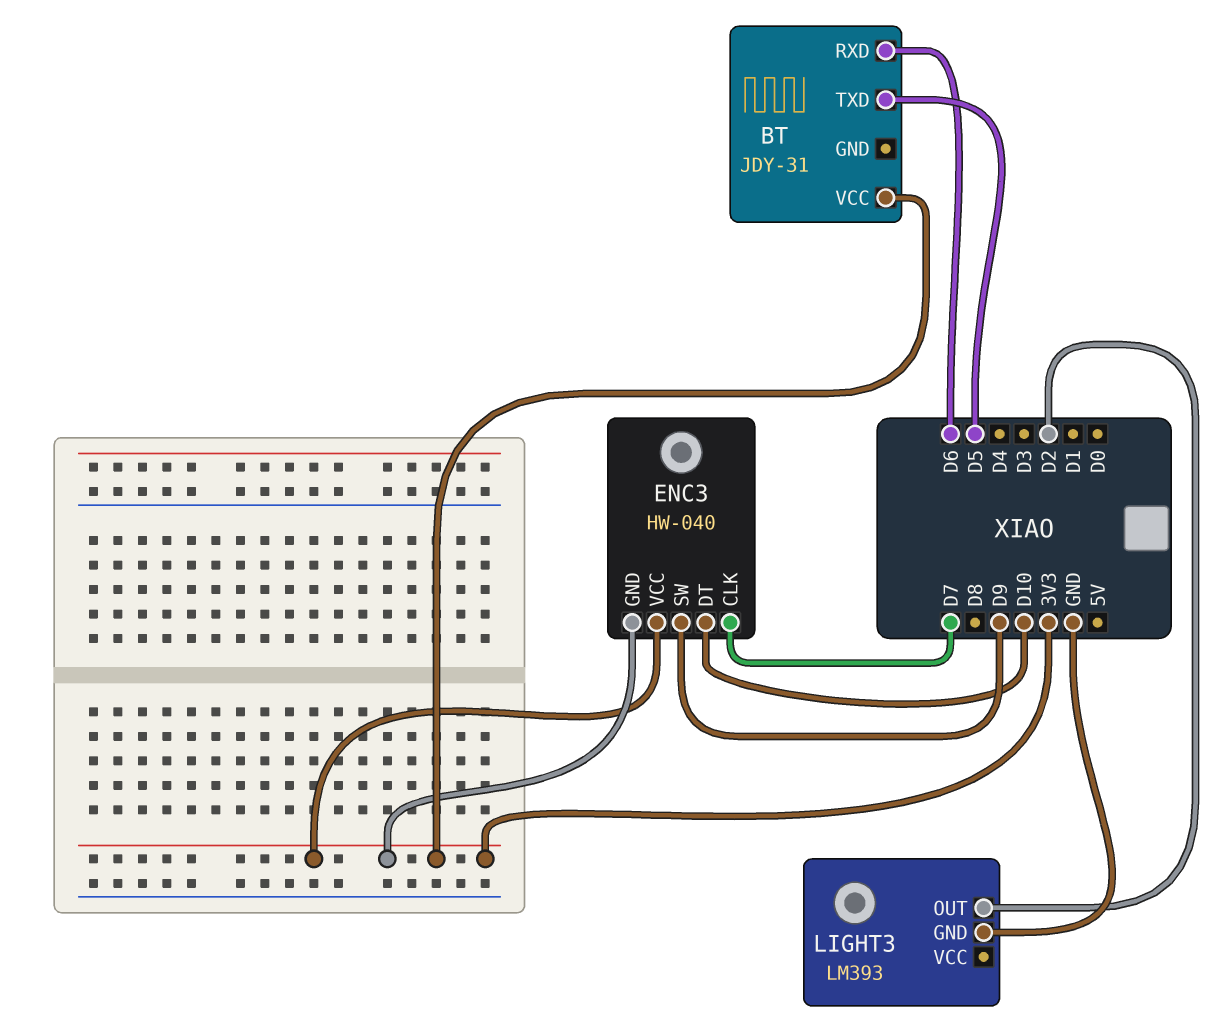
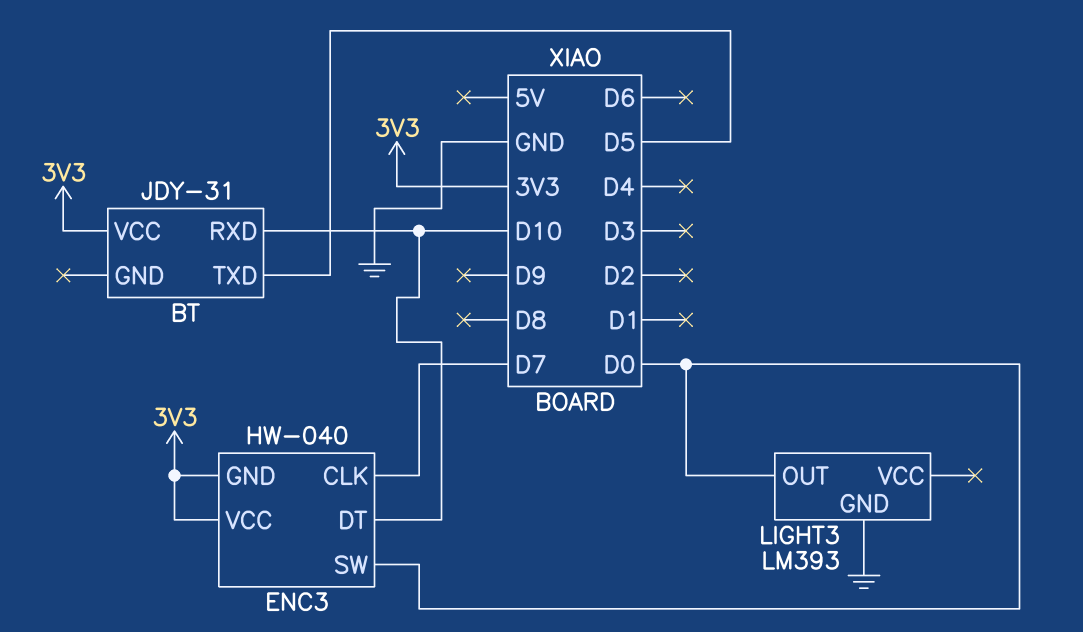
BT pin RXD: D6 -> D10
ENC3 pin SW: D9 -> D0
LIGHT3 pin OUT: D2 -> D0

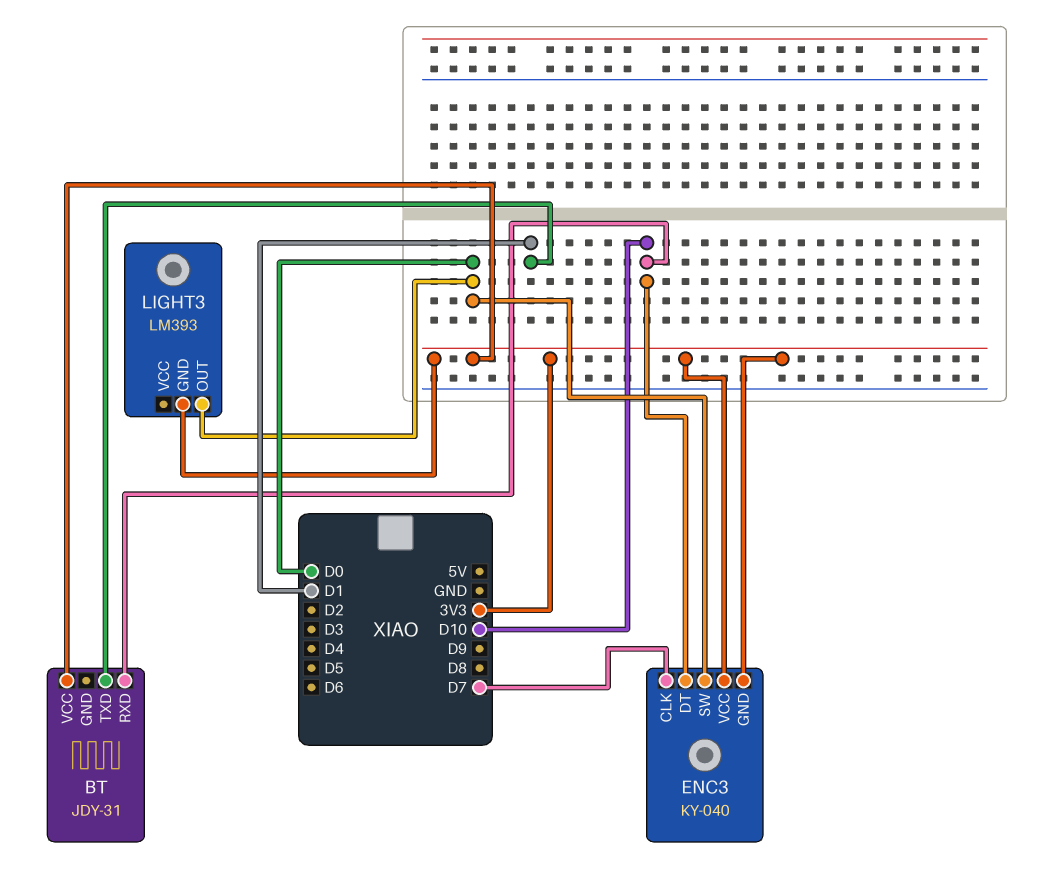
BT pin TXD: D5 -> D1
ENC3: HW-040 -> KY-040
LIGHT3 pin GND: GND -> 3V3

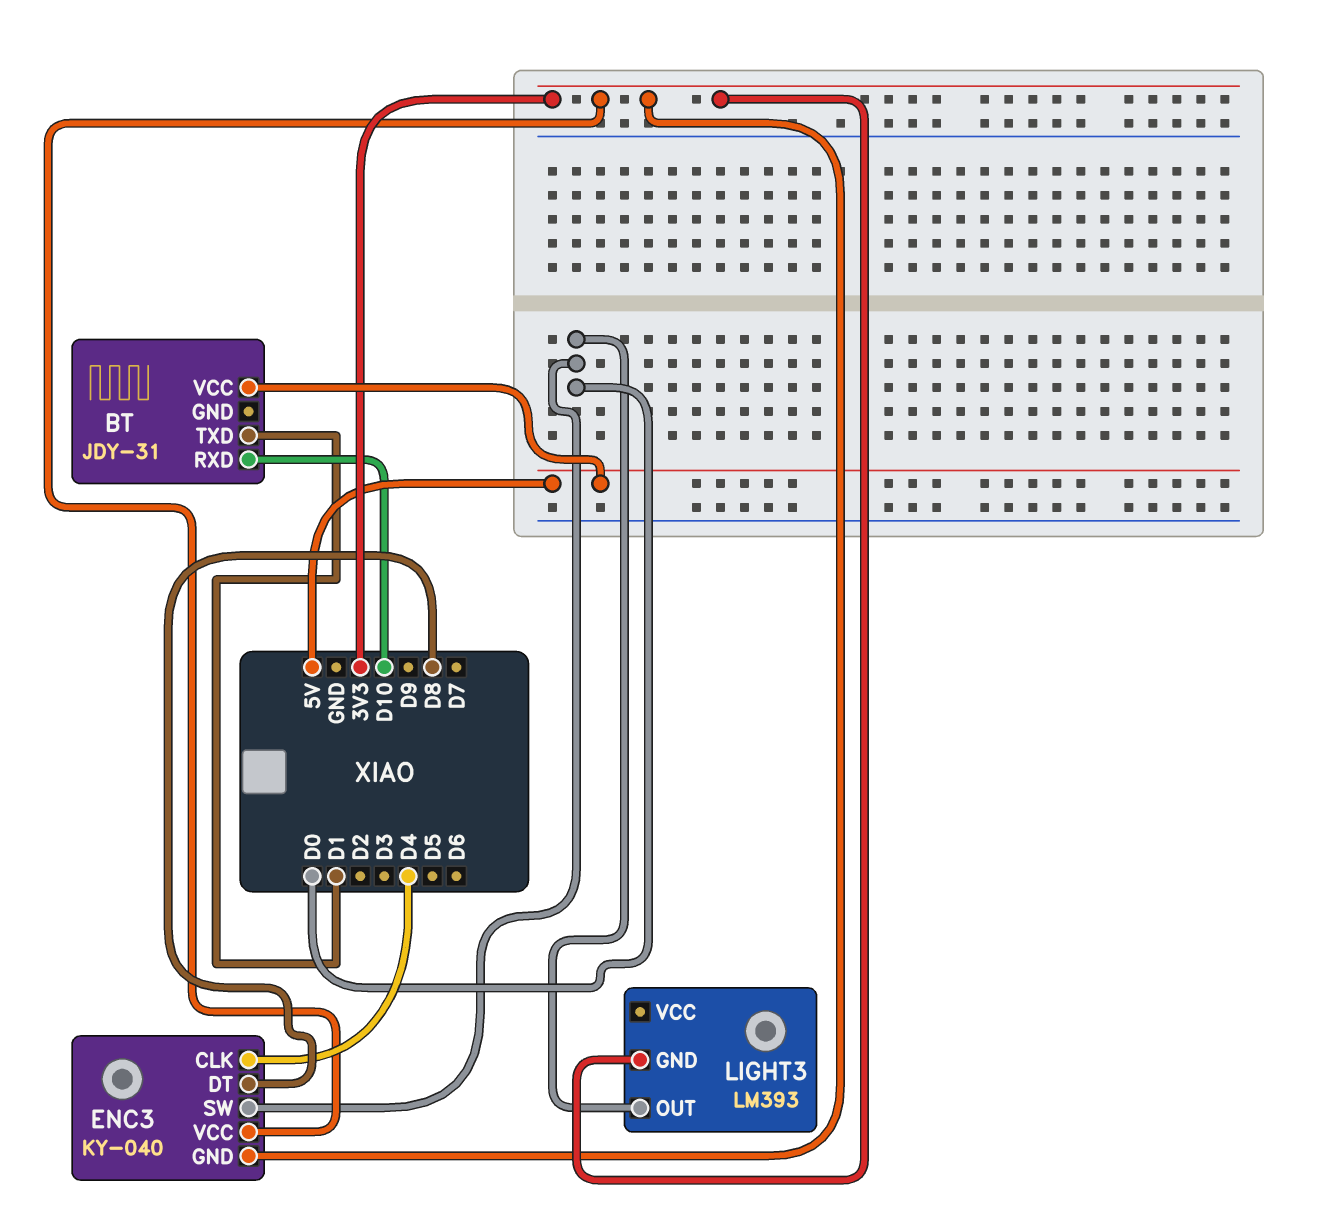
BT pin VCC: 3V3 -> 5V
ENC3 pin CLK: D7 -> D4
ENC3 pin DT: D10 -> D8

